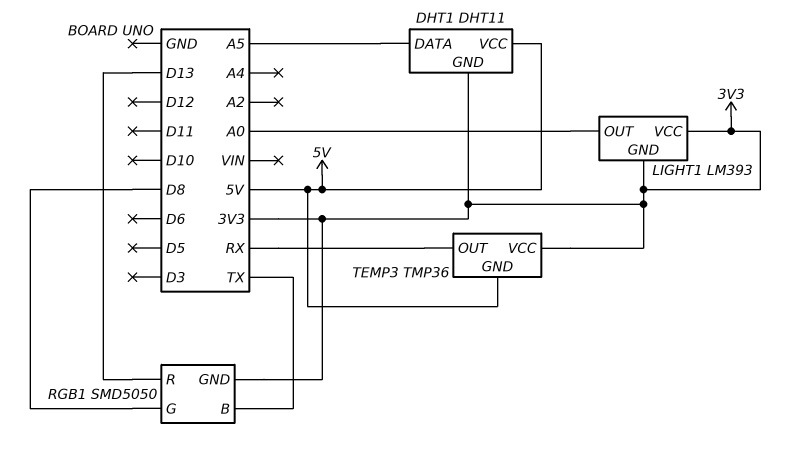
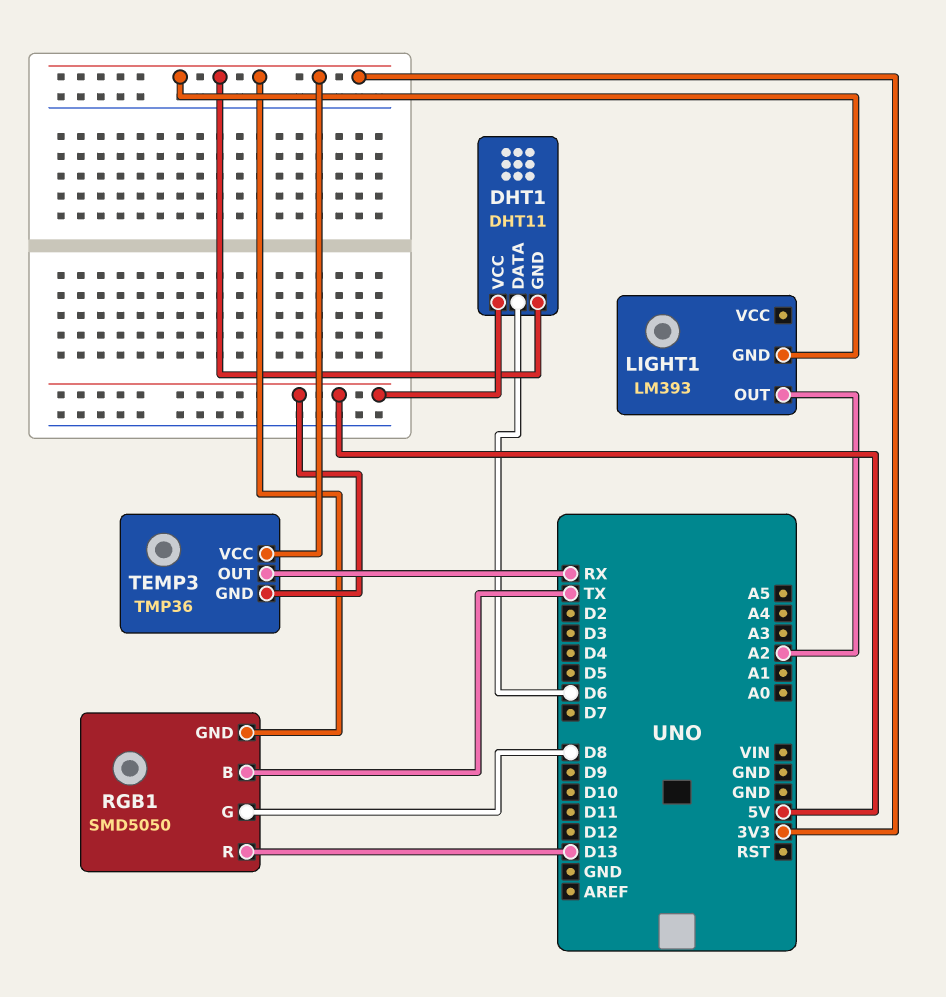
DHT1 pin DATA: A5 -> D6
LIGHT1 pin OUT: A0 -> A2
LIGHT1 pin VCC: 3V3 -> none

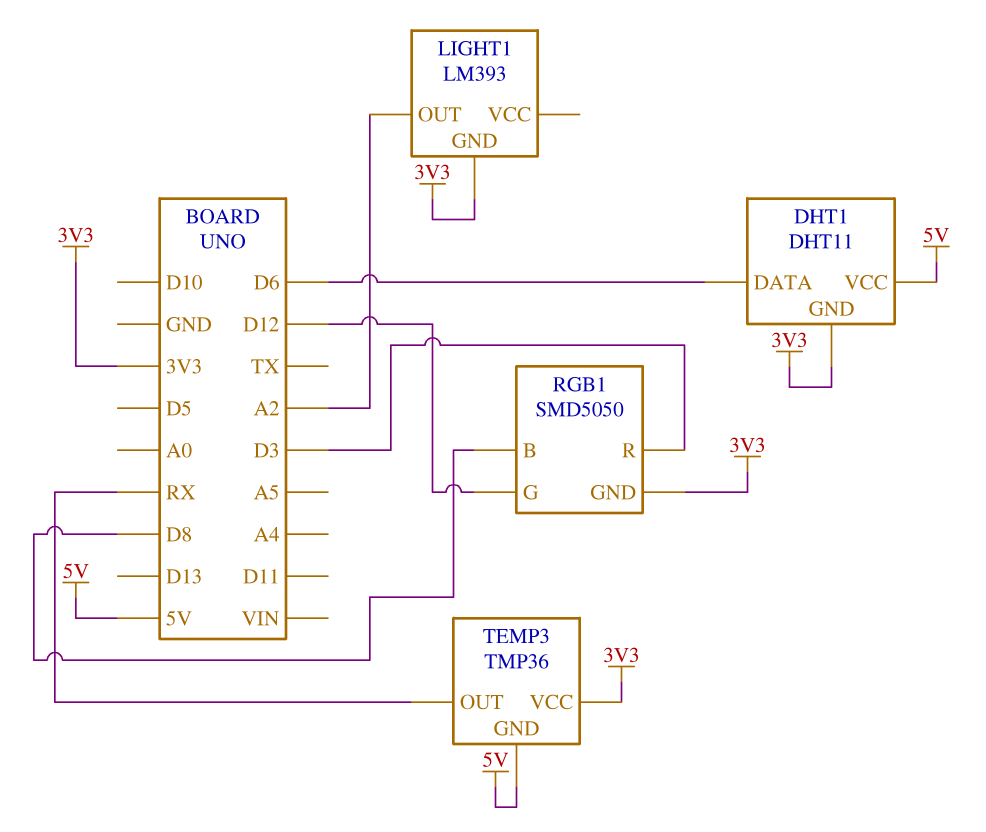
RGB1 pin B: TX -> D8
RGB1 pin G: D8 -> D12
RGB1 pin R: D13 -> D3

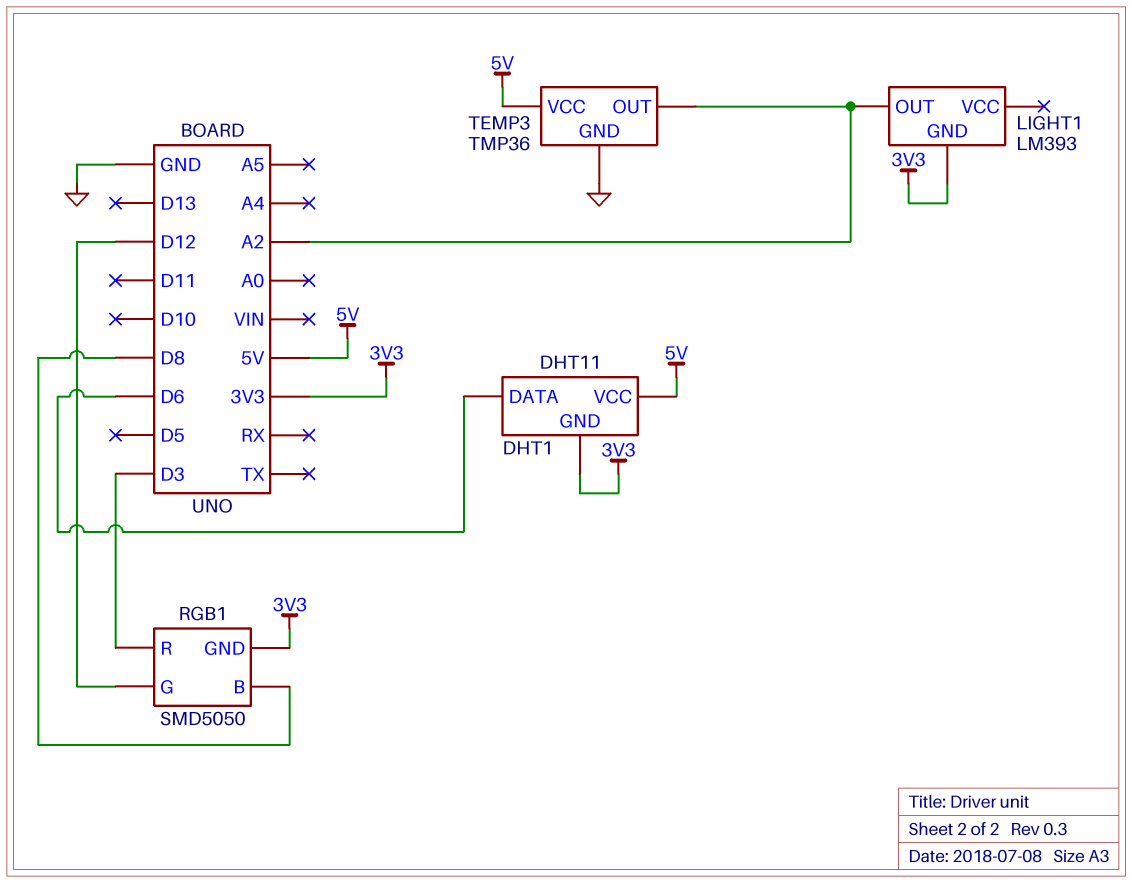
TEMP3 pin GND: 5V -> GND
TEMP3 pin OUT: RX -> A2
TEMP3 pin VCC: 3V3 -> 5V

